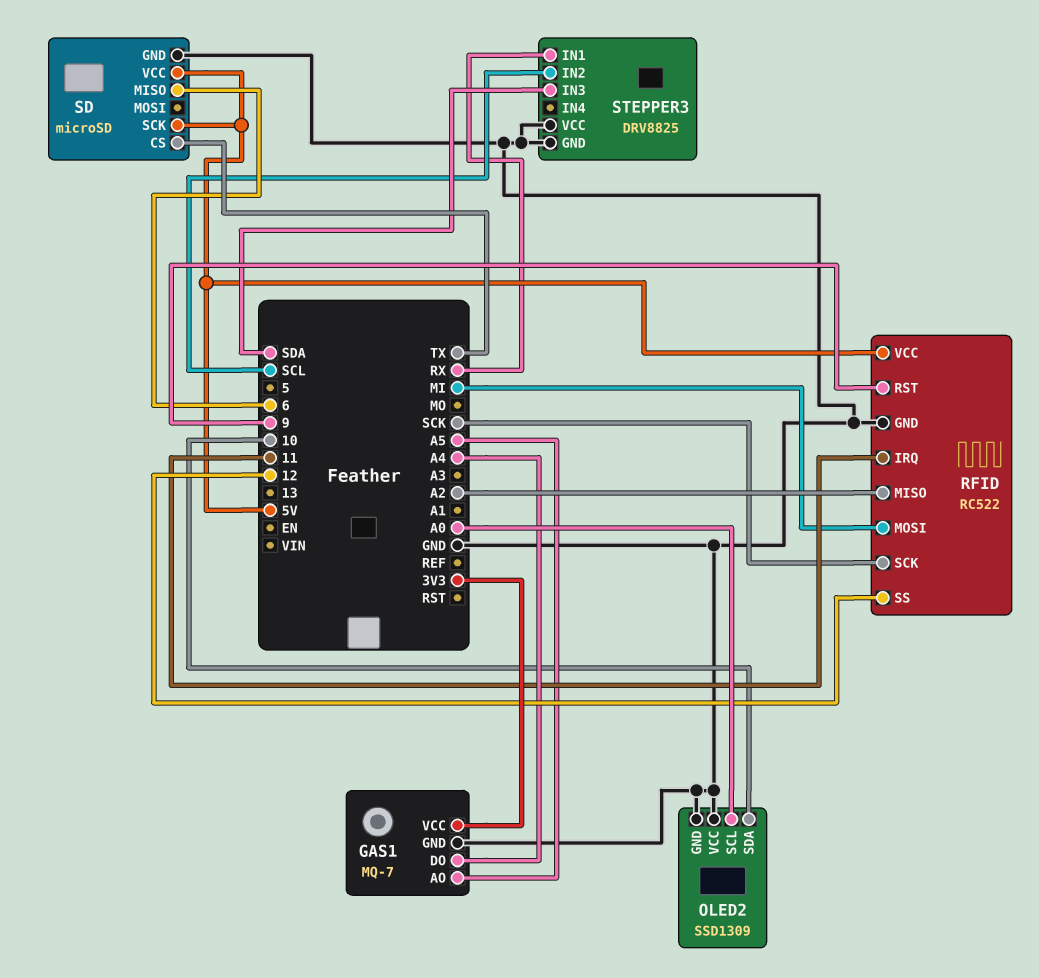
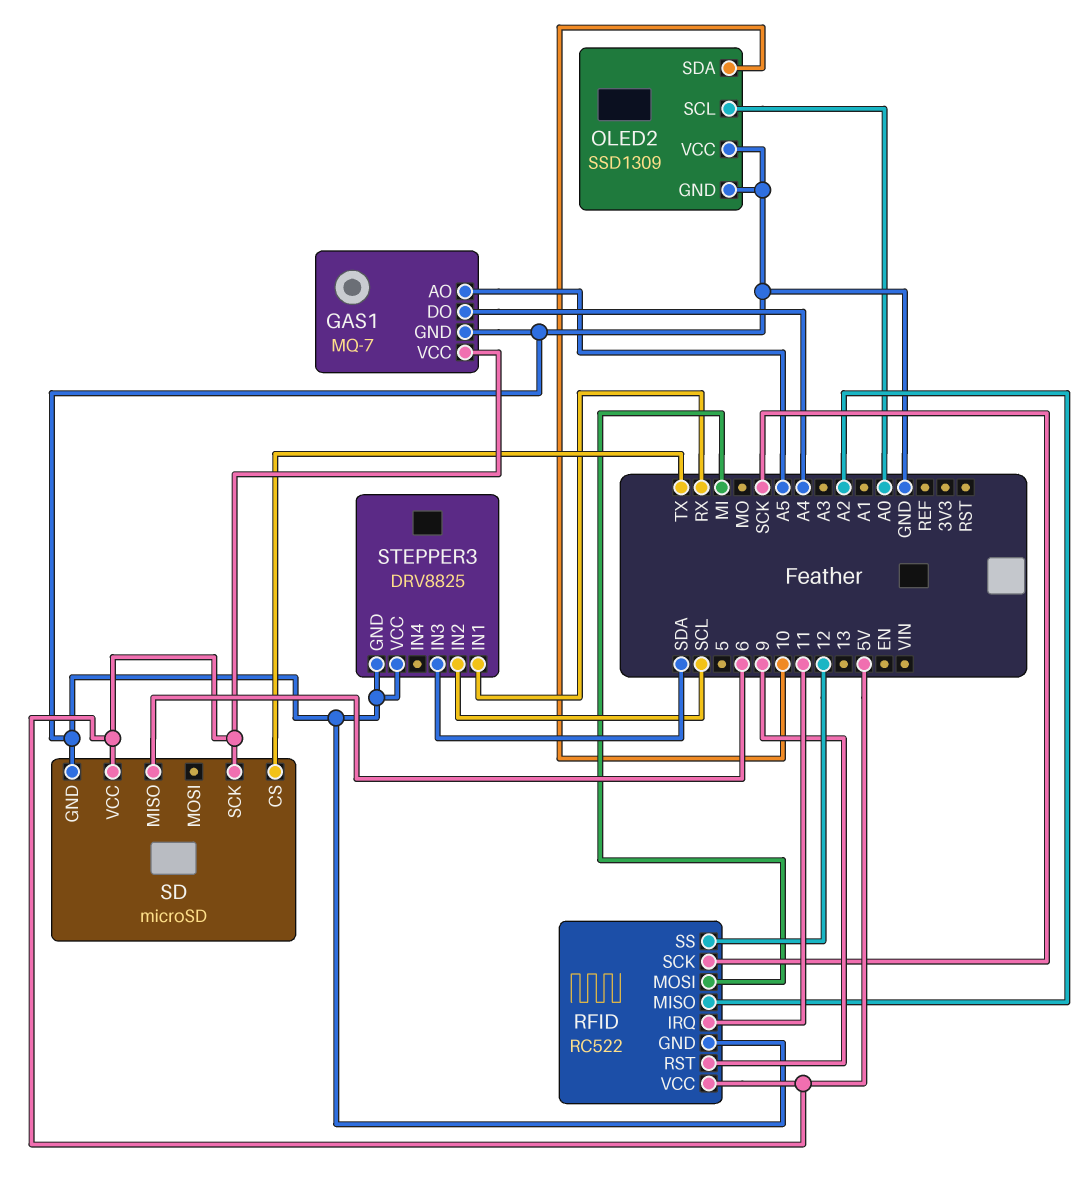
GAS1 pin VCC: 3V3 -> 5V

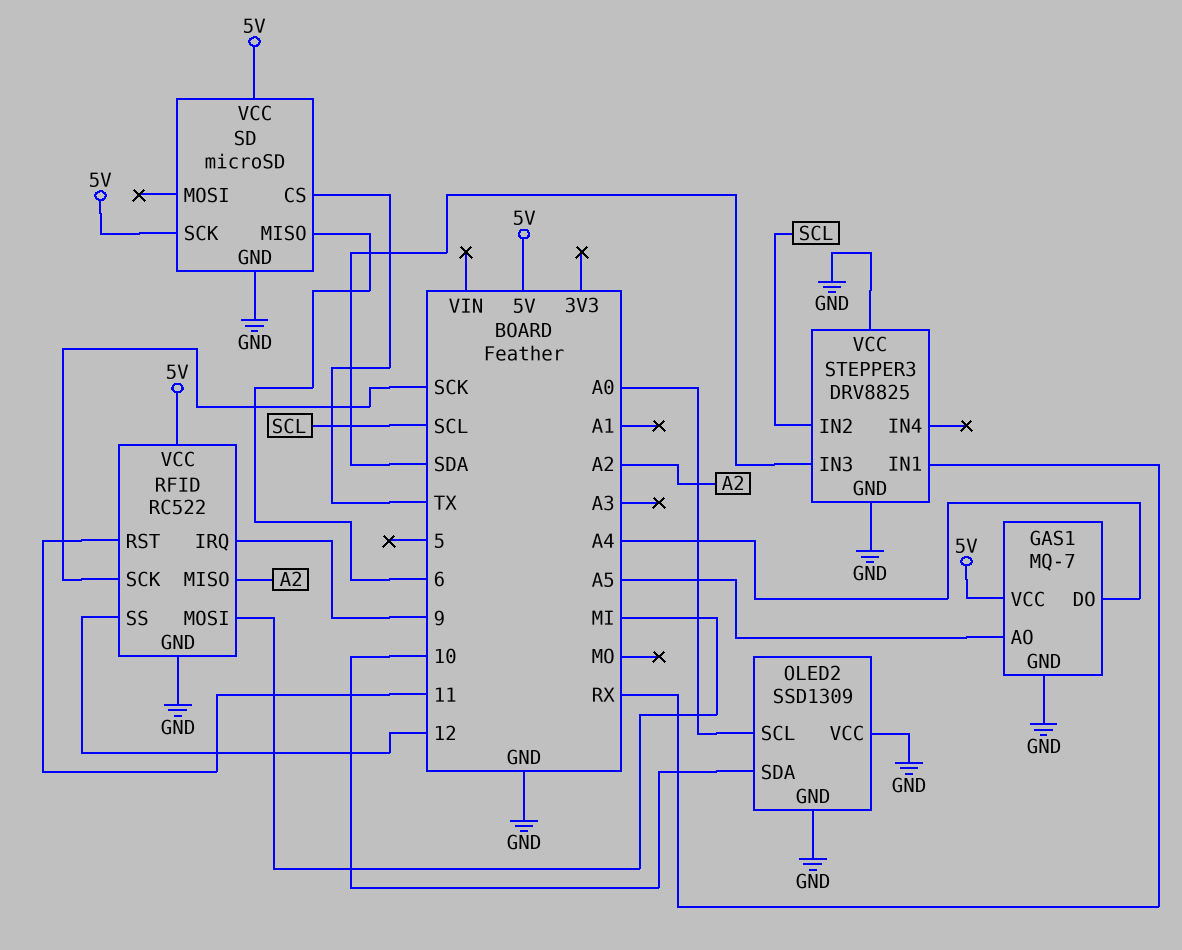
RFID pin IRQ: 11 -> 9
RFID pin RST: 9 -> 11

